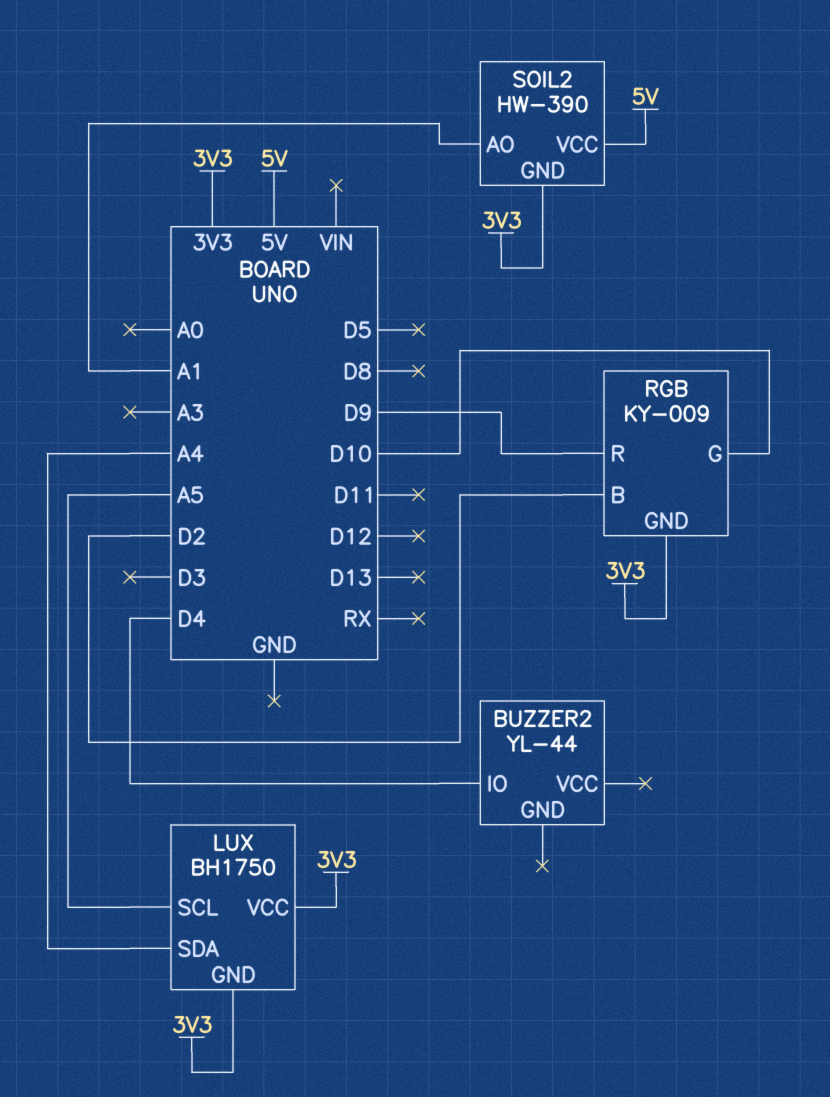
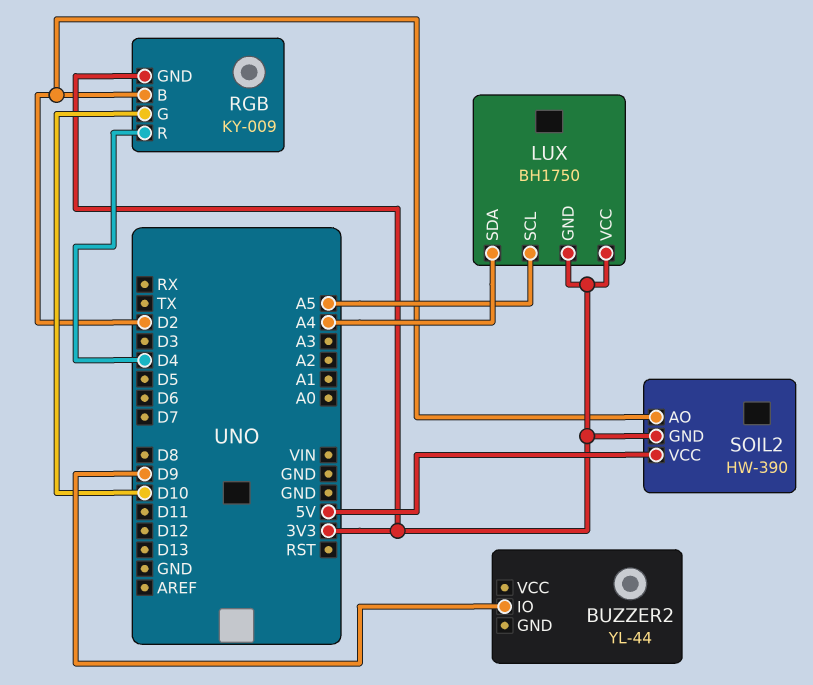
BUZZER2 pin IO: D4 -> D9
RGB pin R: D9 -> D4
SOIL2 pin AO: A1 -> D2

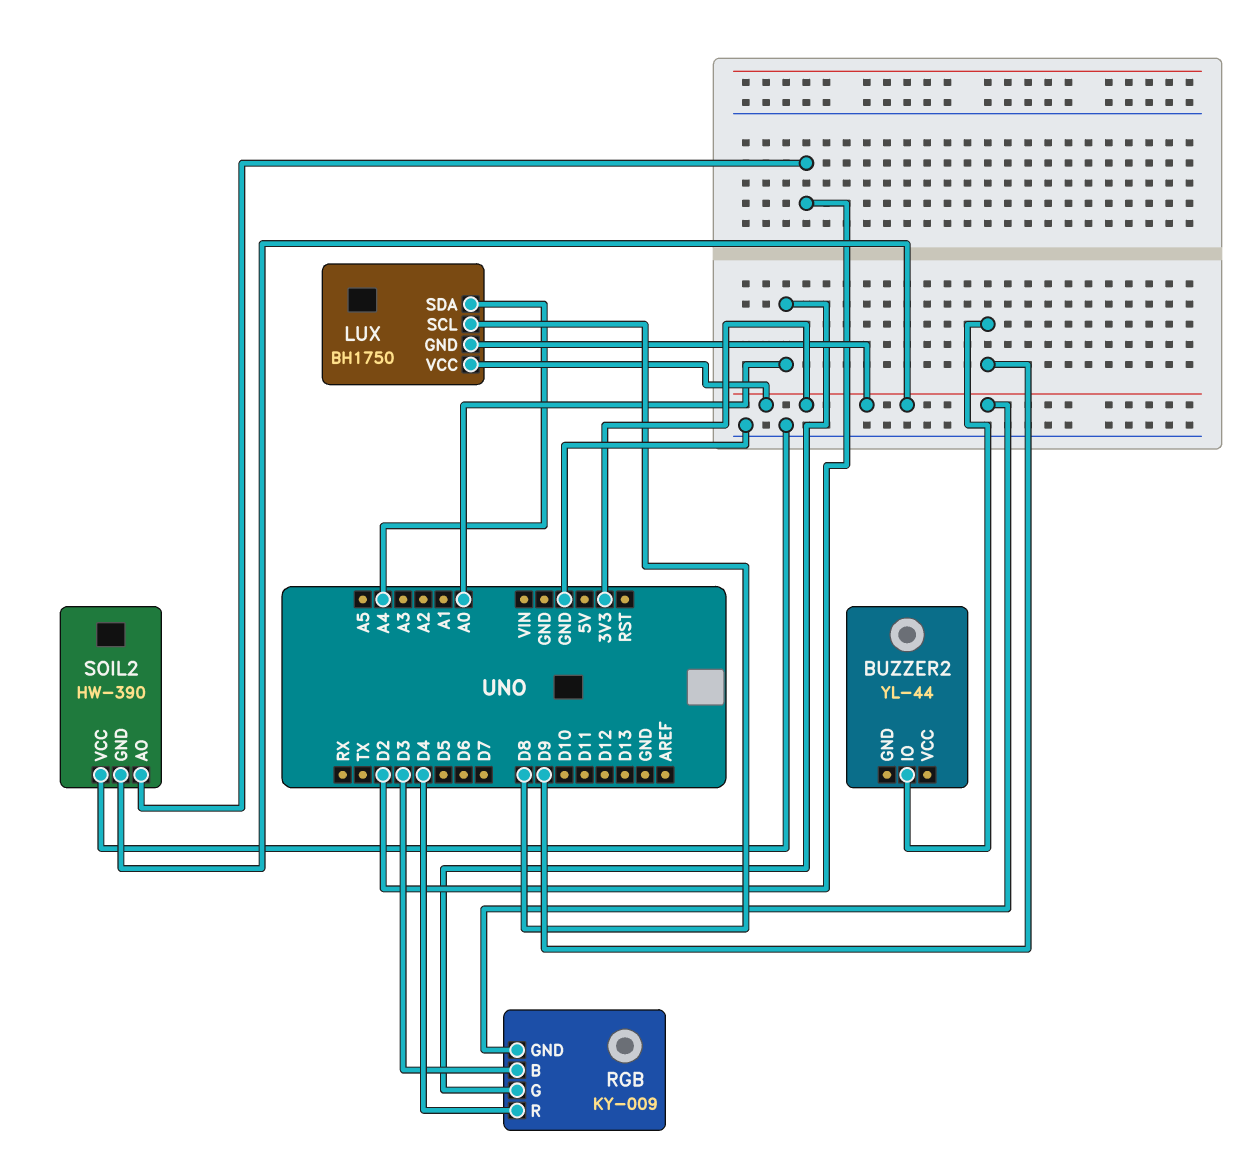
LUX pin SCL: A5 -> D8
RGB pin B: D2 -> D3
RGB pin G: D10 -> A0
SOIL2 pin VCC: 5V -> GND

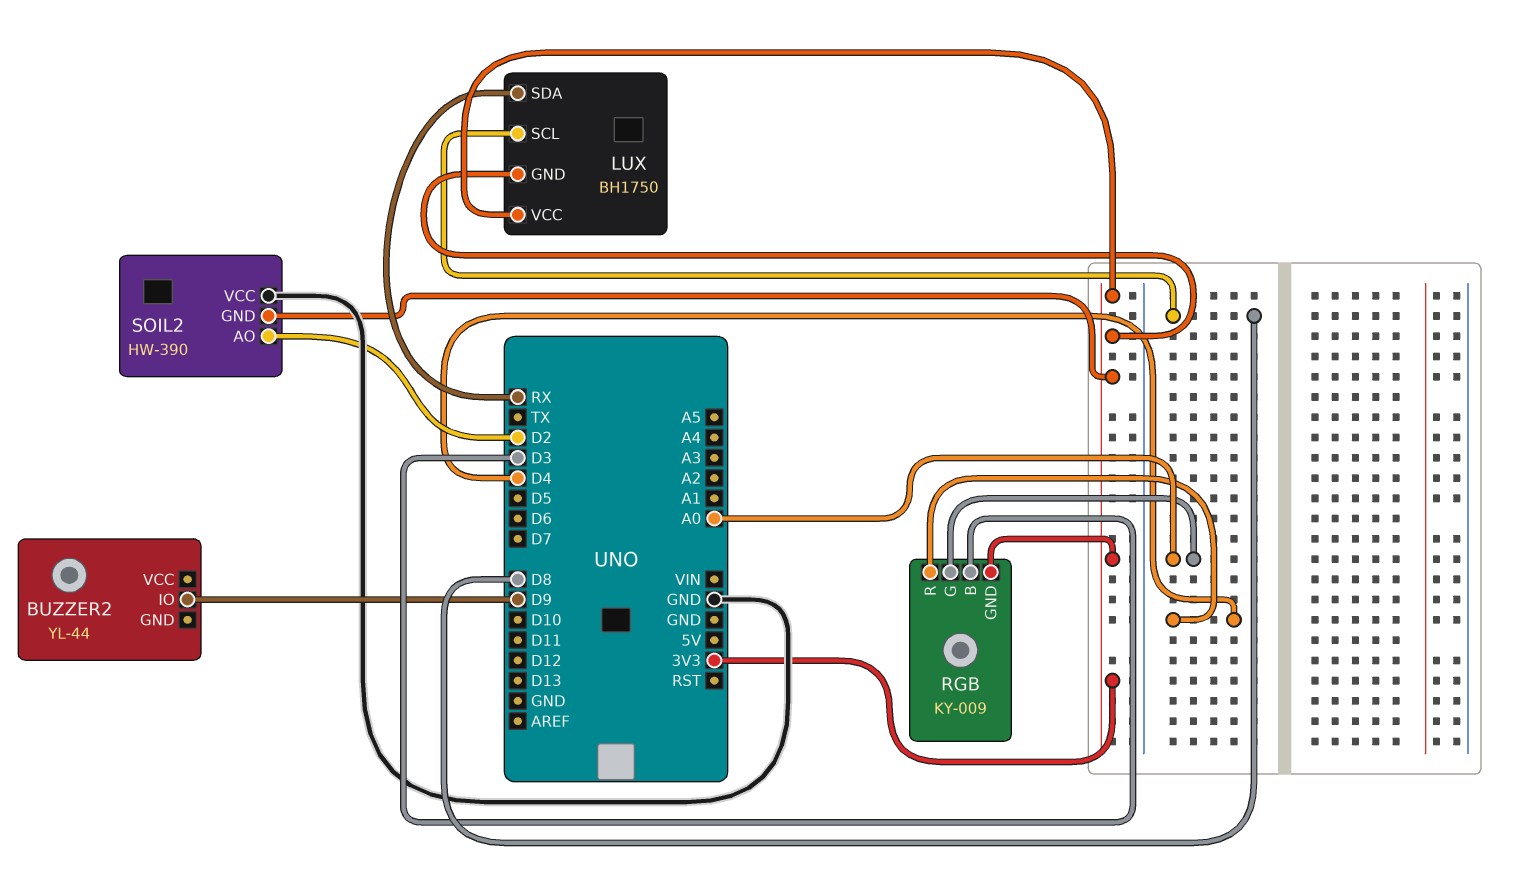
LUX pin SDA: A4 -> RX

